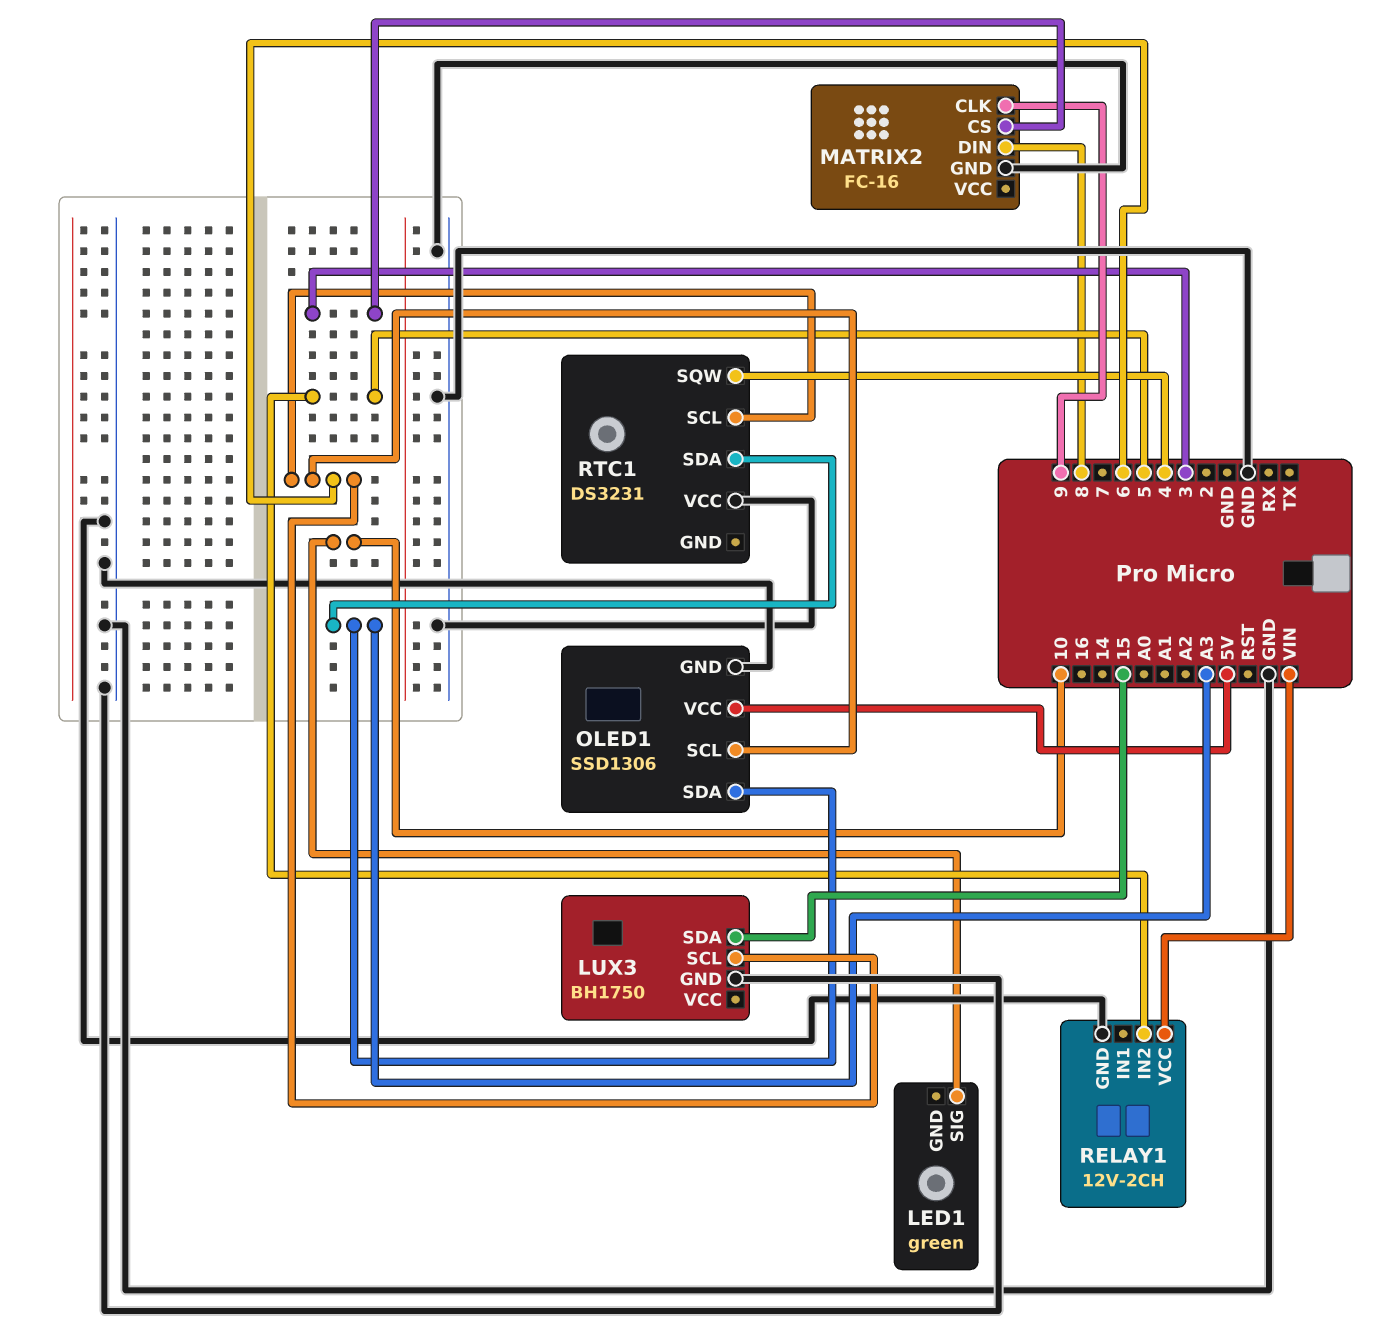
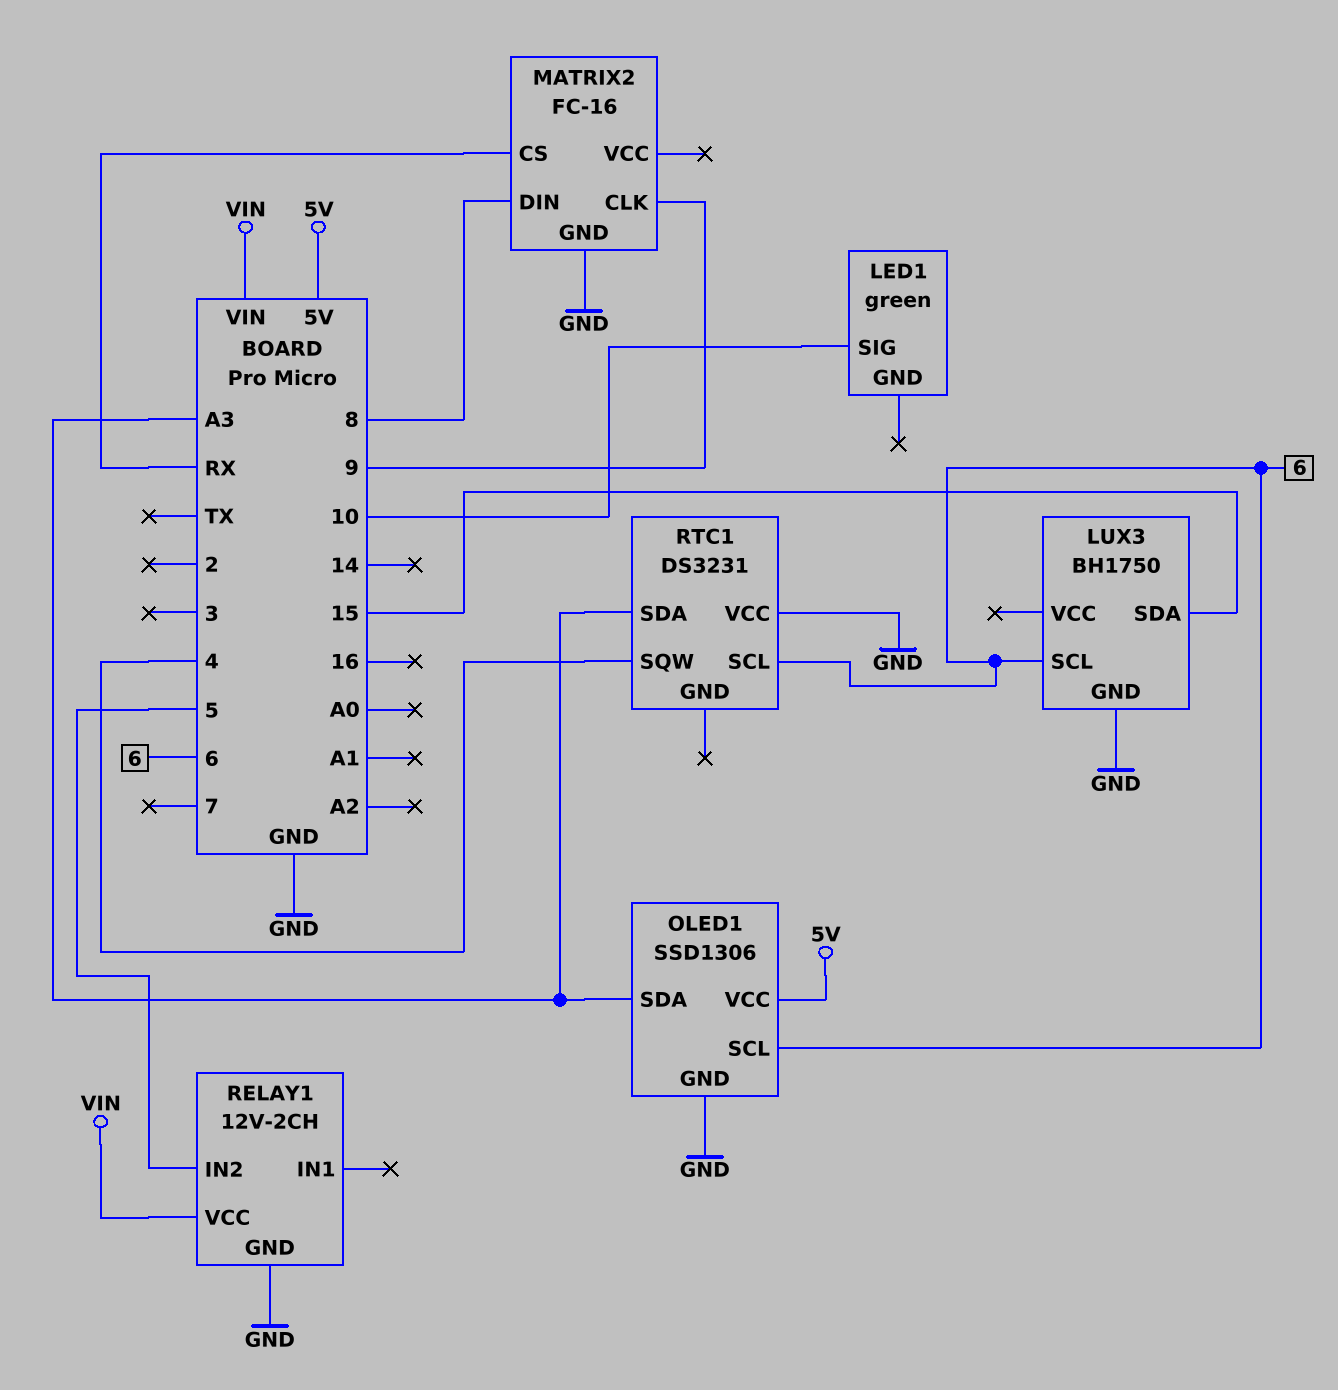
MATRIX2 pin CS: 3 -> RX

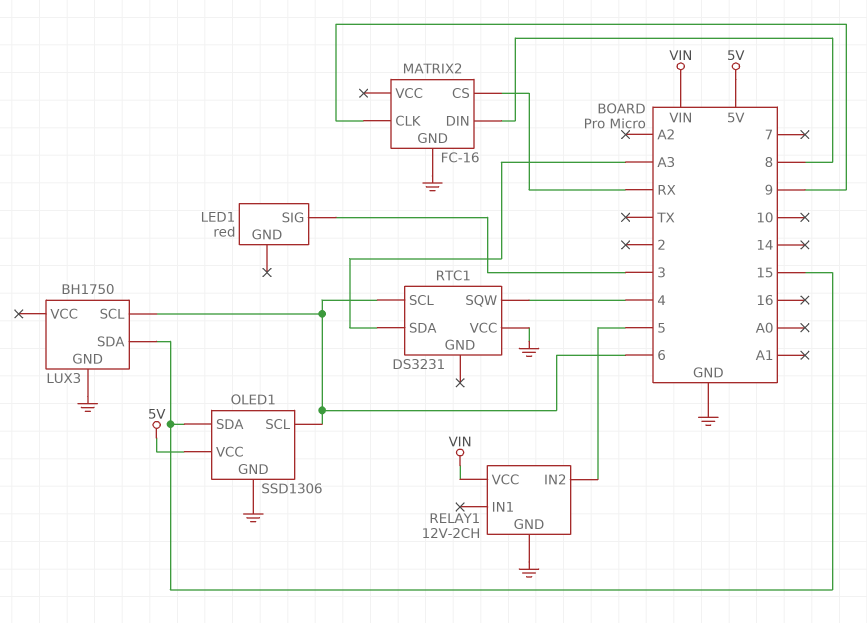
LED1: green -> red
LED1 pin SIG: 10 -> 3
OLED1 pin SDA: A3 -> 15

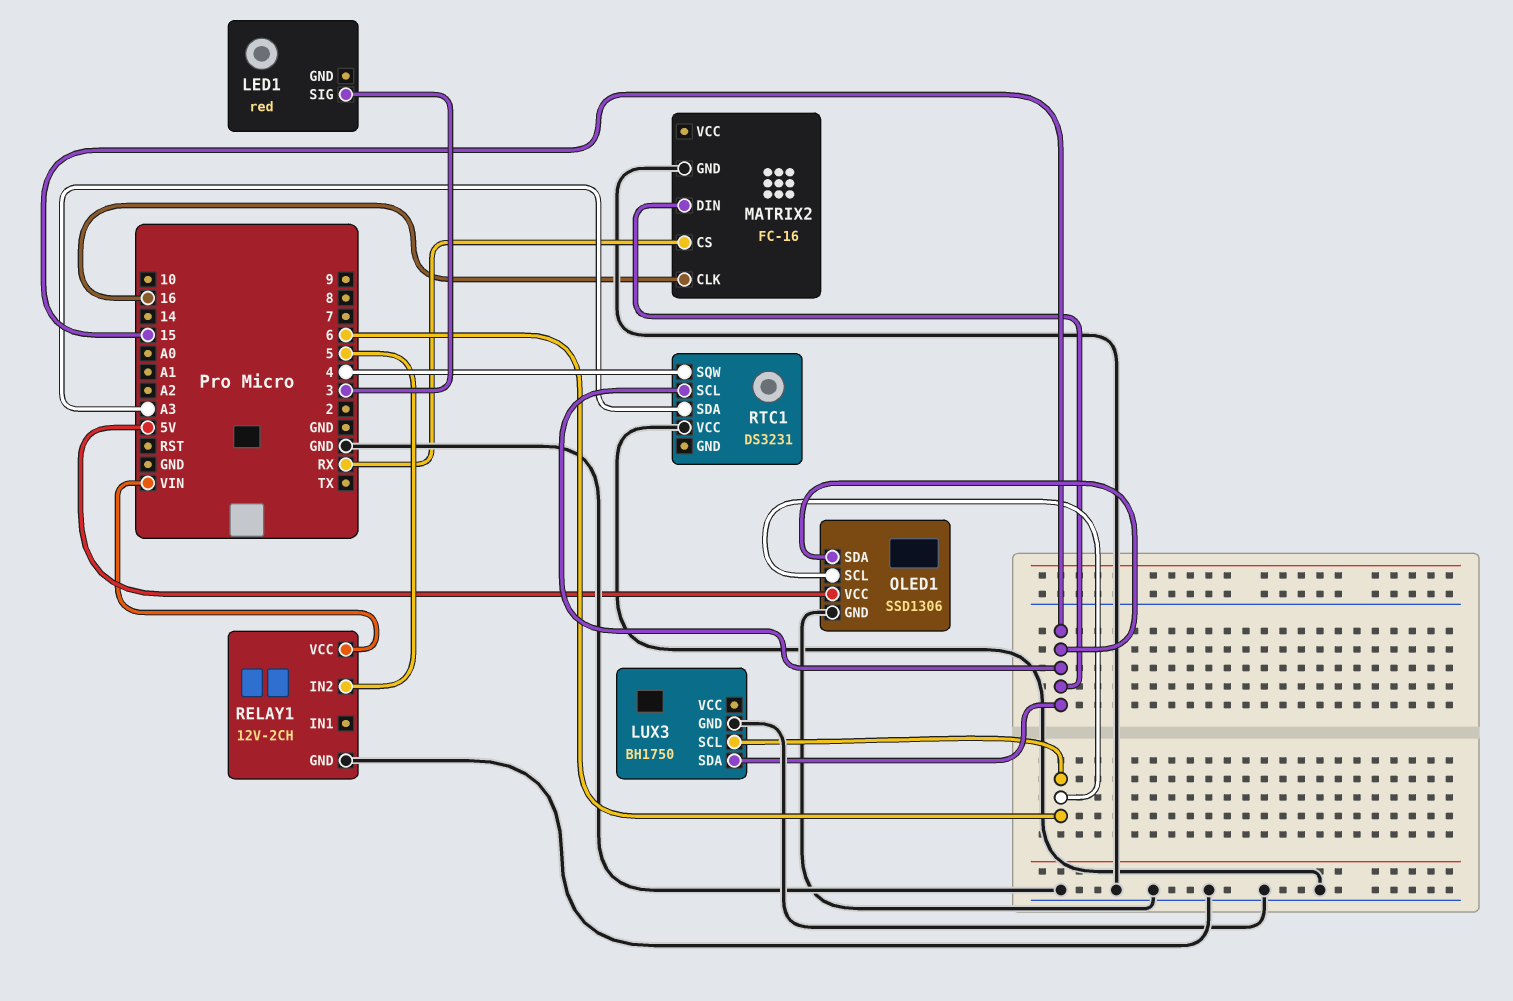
MATRIX2 pin CLK: 9 -> 16
MATRIX2 pin DIN: 8 -> 15
RTC1 pin SCL: 6 -> 15

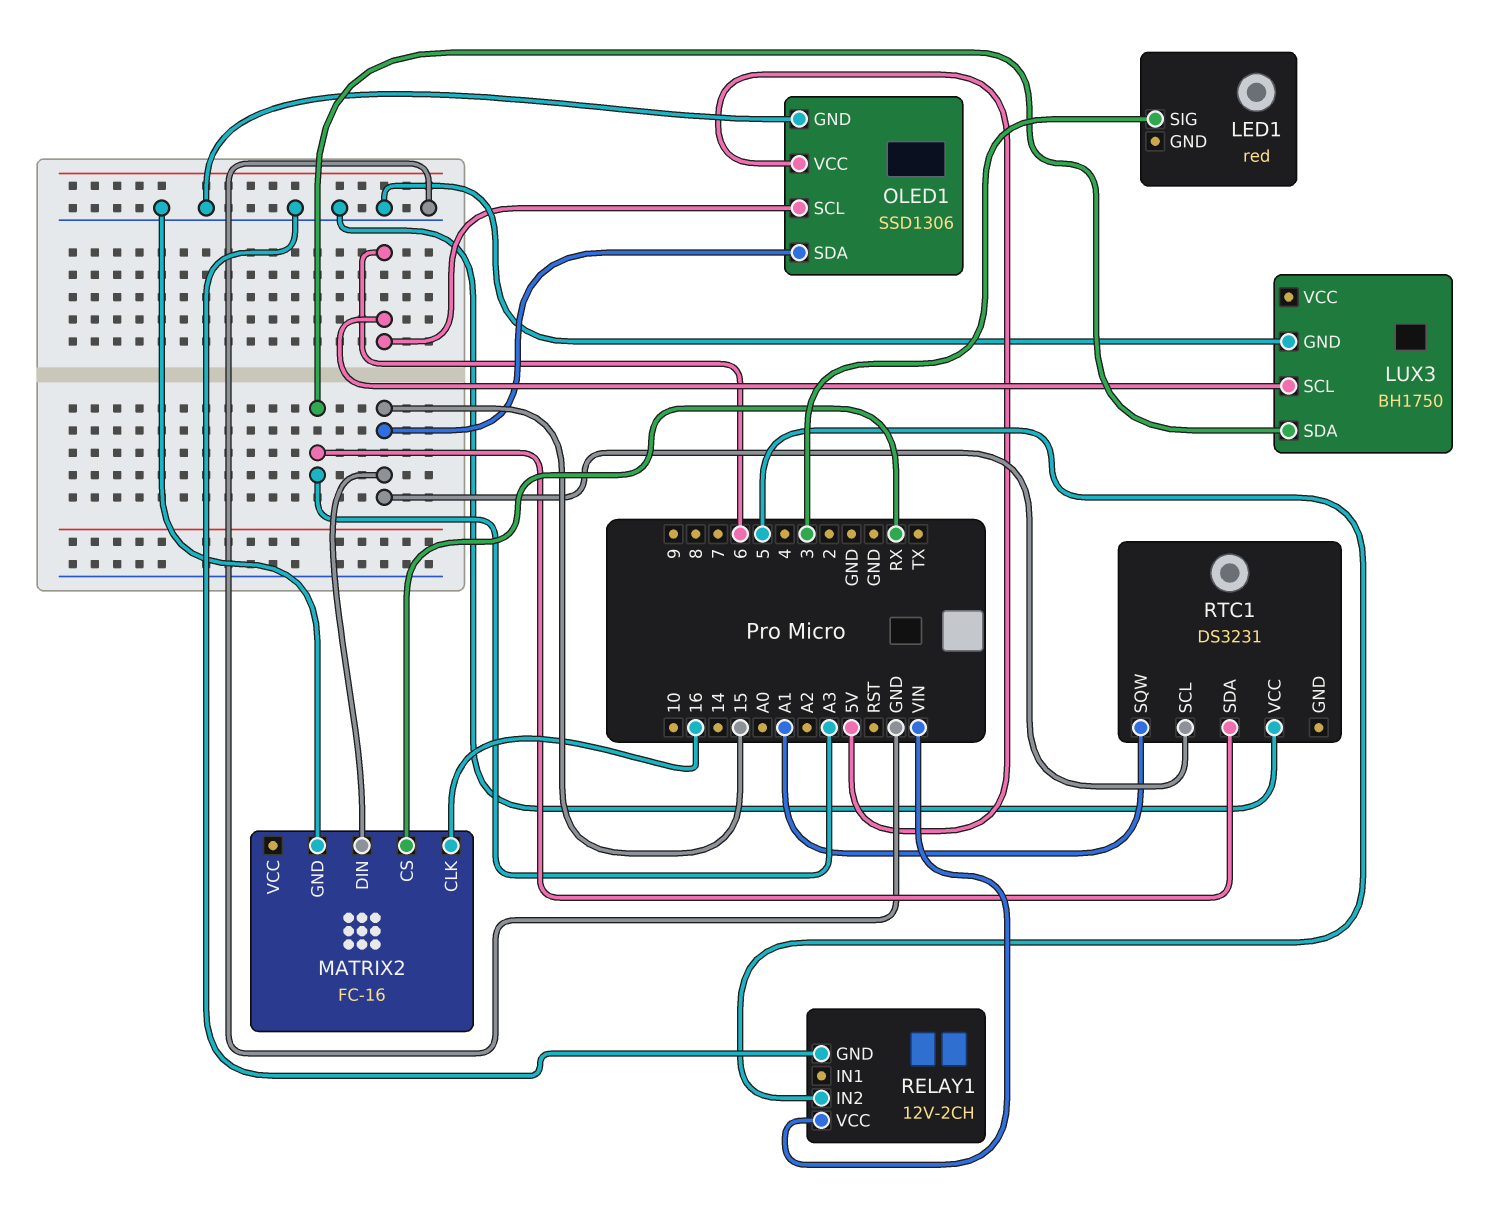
LUX3 pin SDA: 15 -> A3
RTC1 pin SQW: 4 -> A1

